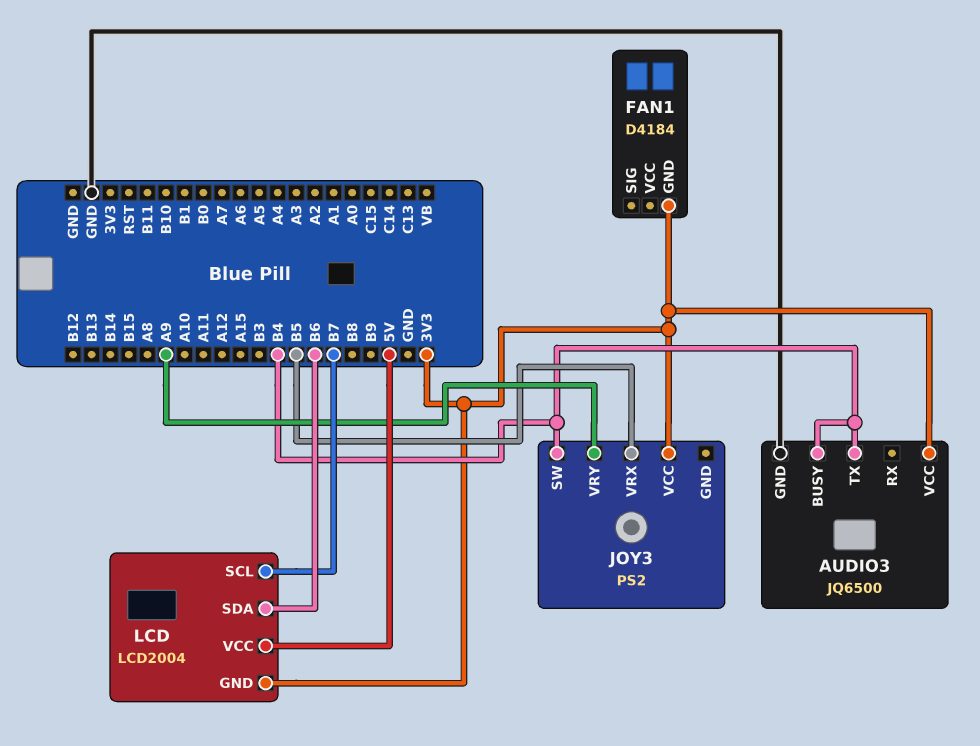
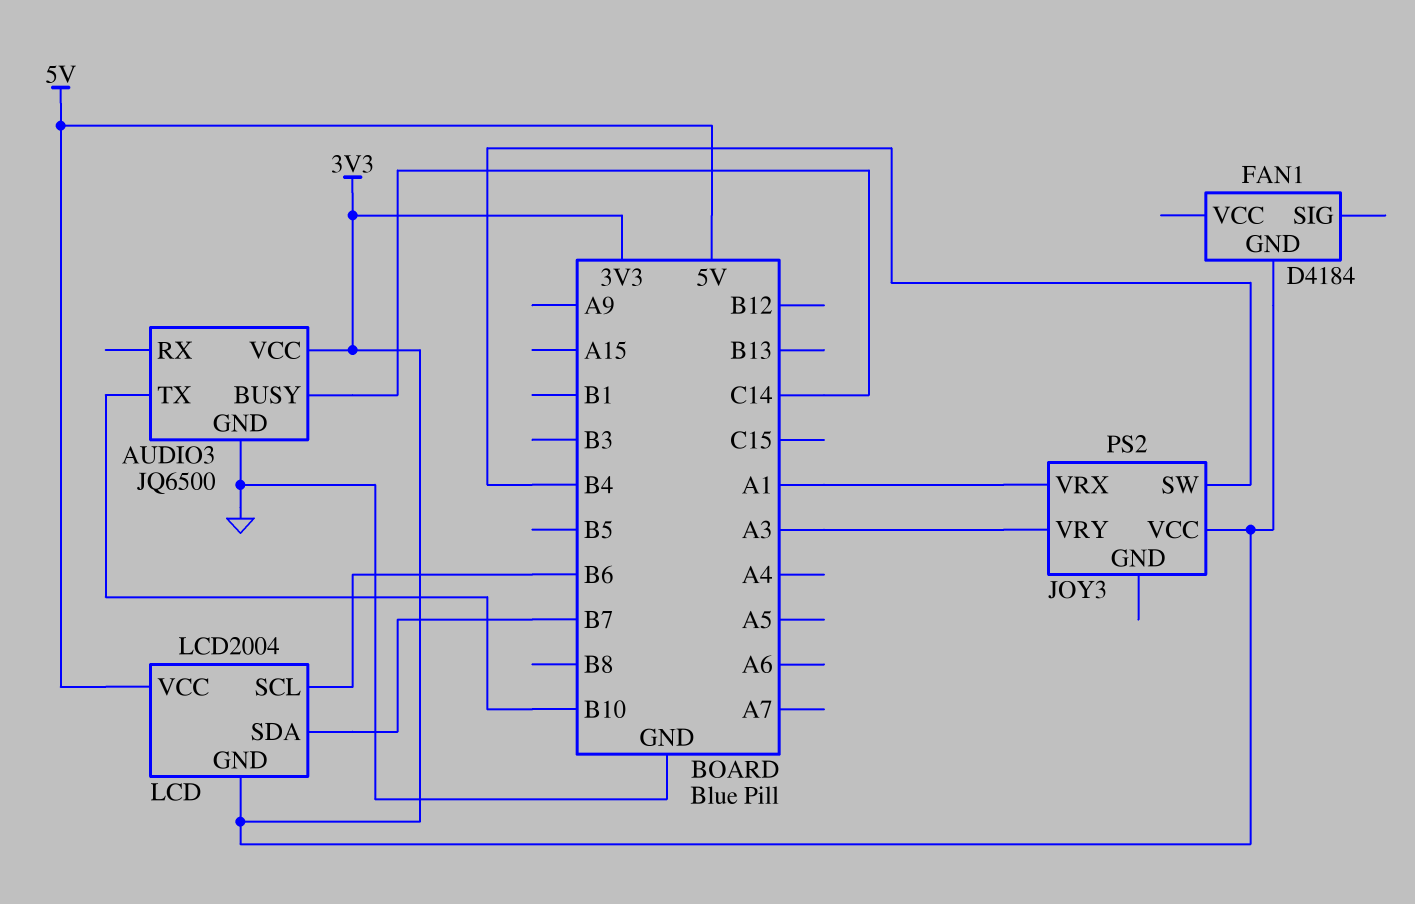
AUDIO3 pin BUSY: B4 -> C14
AUDIO3 pin TX: B4 -> B10
JOY3 pin VRX: B5 -> A1
JOY3 pin VRY: A9 -> A3
LCD pin SCL: B7 -> B6
LCD pin SDA: B6 -> B7

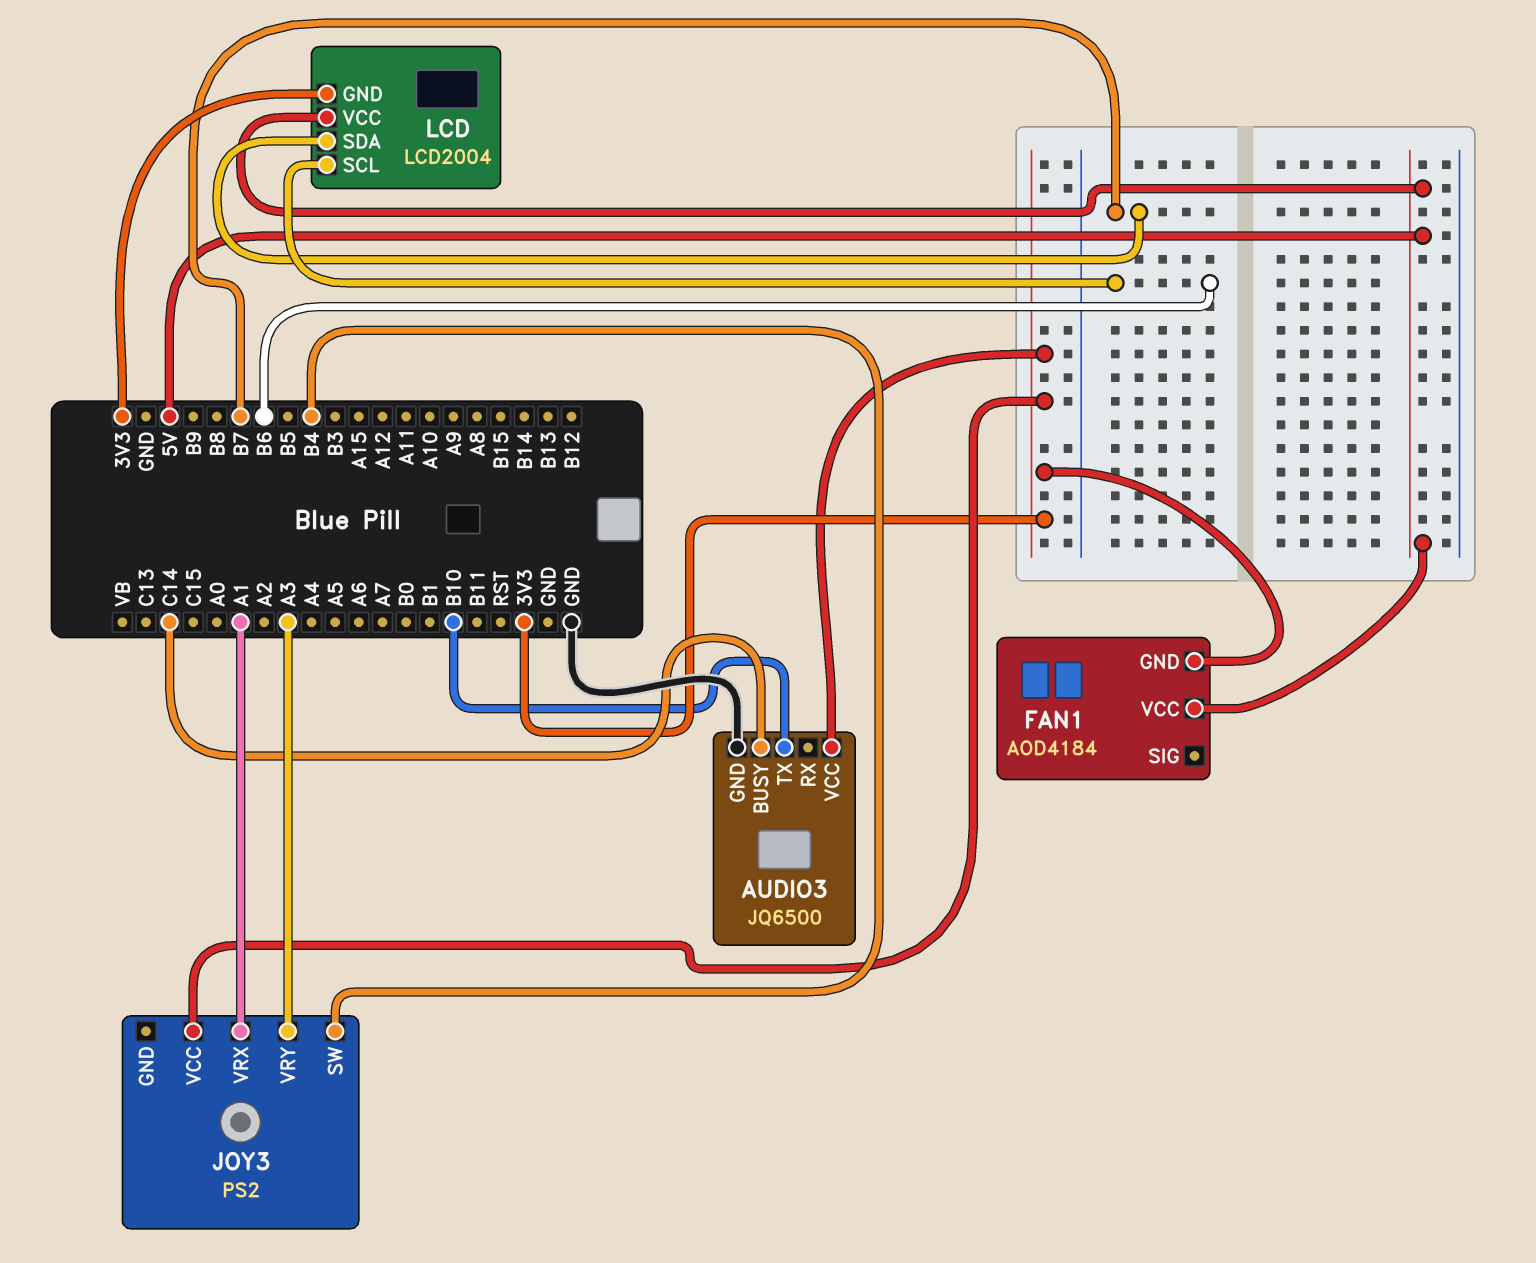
FAN1: D4184 -> AOD4184
FAN1 pin VCC: none -> 5V

